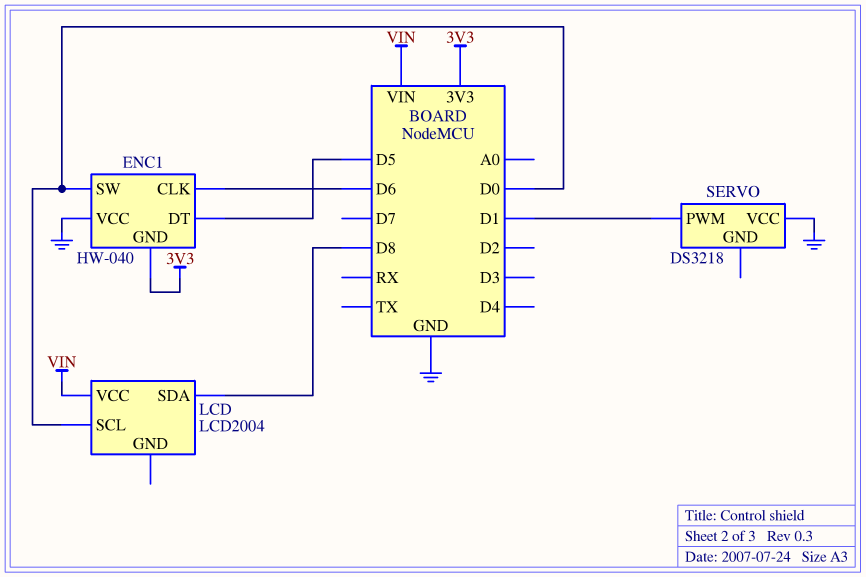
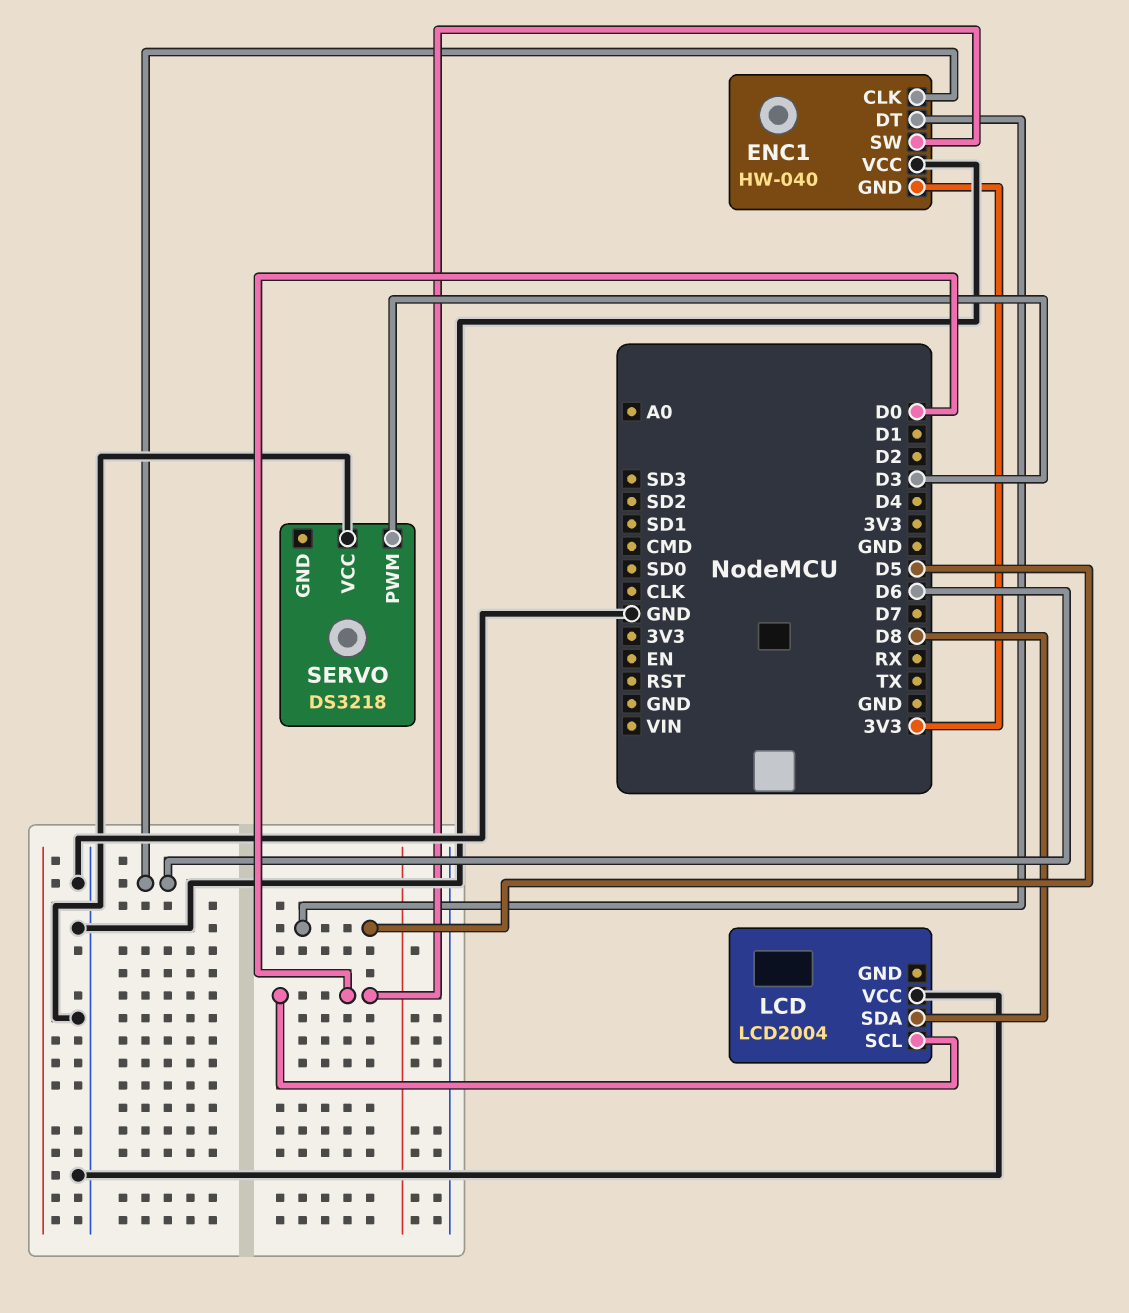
LCD pin VCC: VIN -> GND
SERVO pin PWM: D1 -> D3

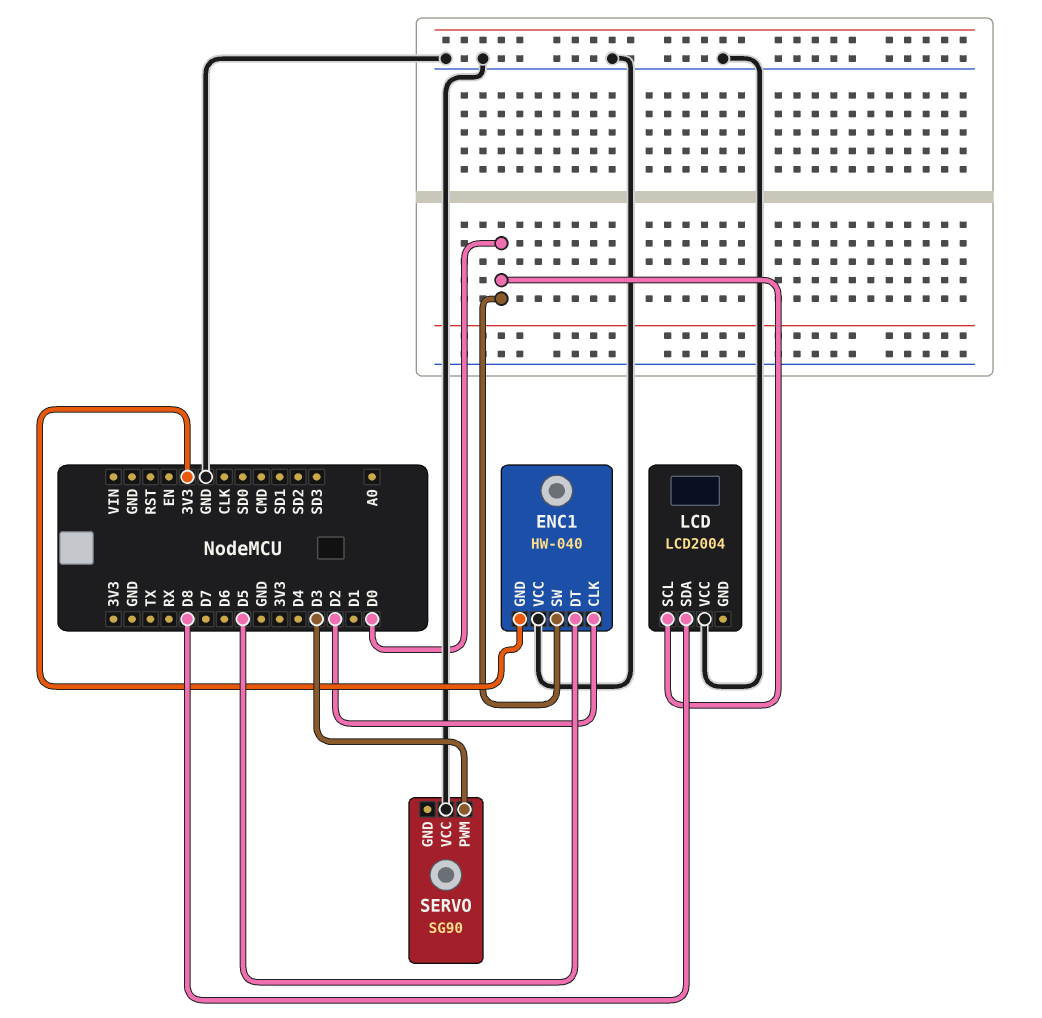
ENC1 pin CLK: D6 -> D2
SERVO: DS3218 -> SG90

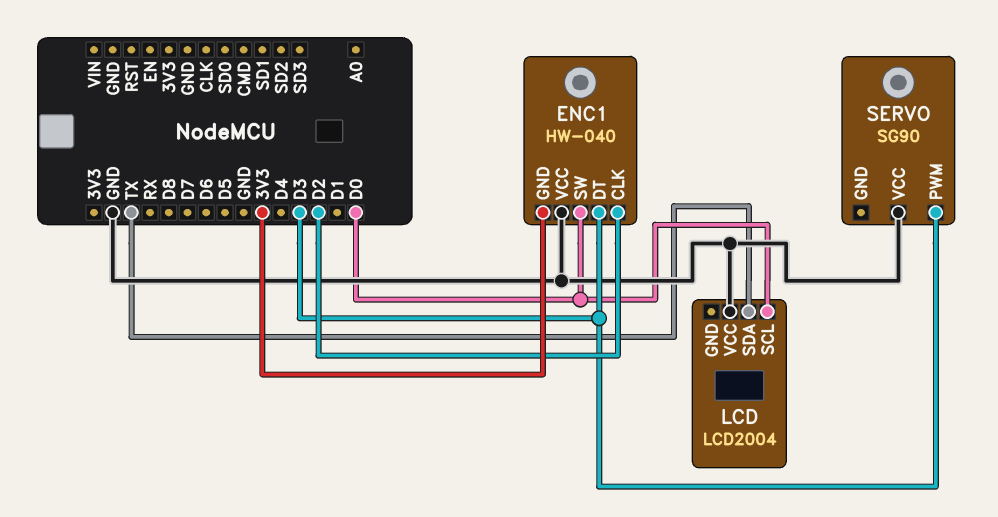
ENC1 pin DT: D5 -> D3
LCD pin SDA: D8 -> TX

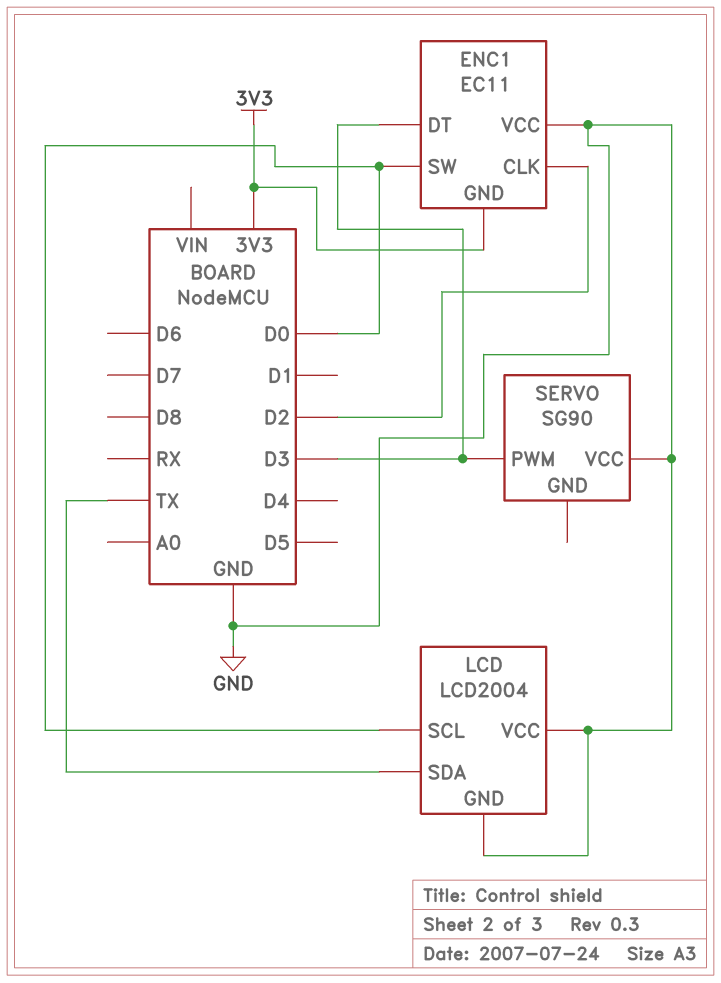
ENC1: HW-040 -> EC11
LCD pin GND: none -> GND

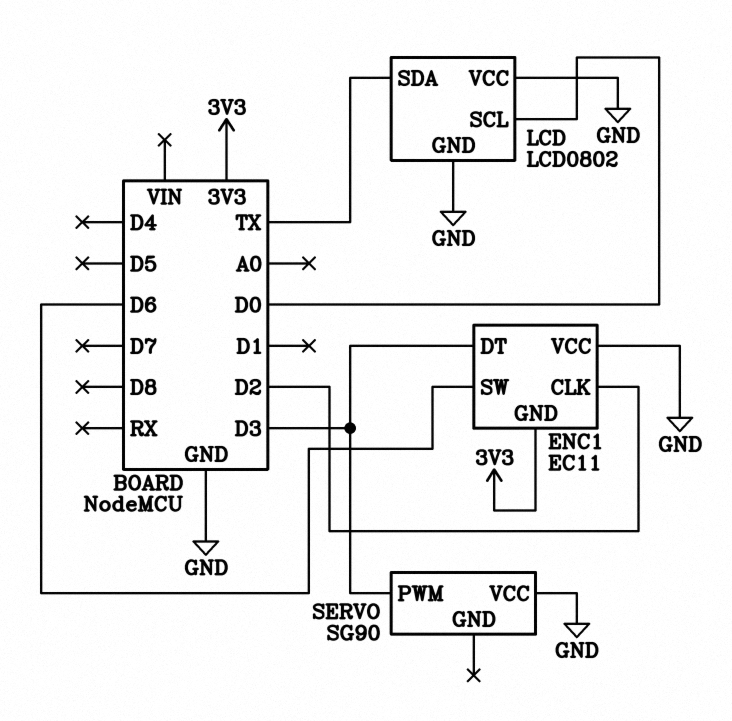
ENC1 pin SW: D0 -> D6
LCD: LCD2004 -> LCD0802

